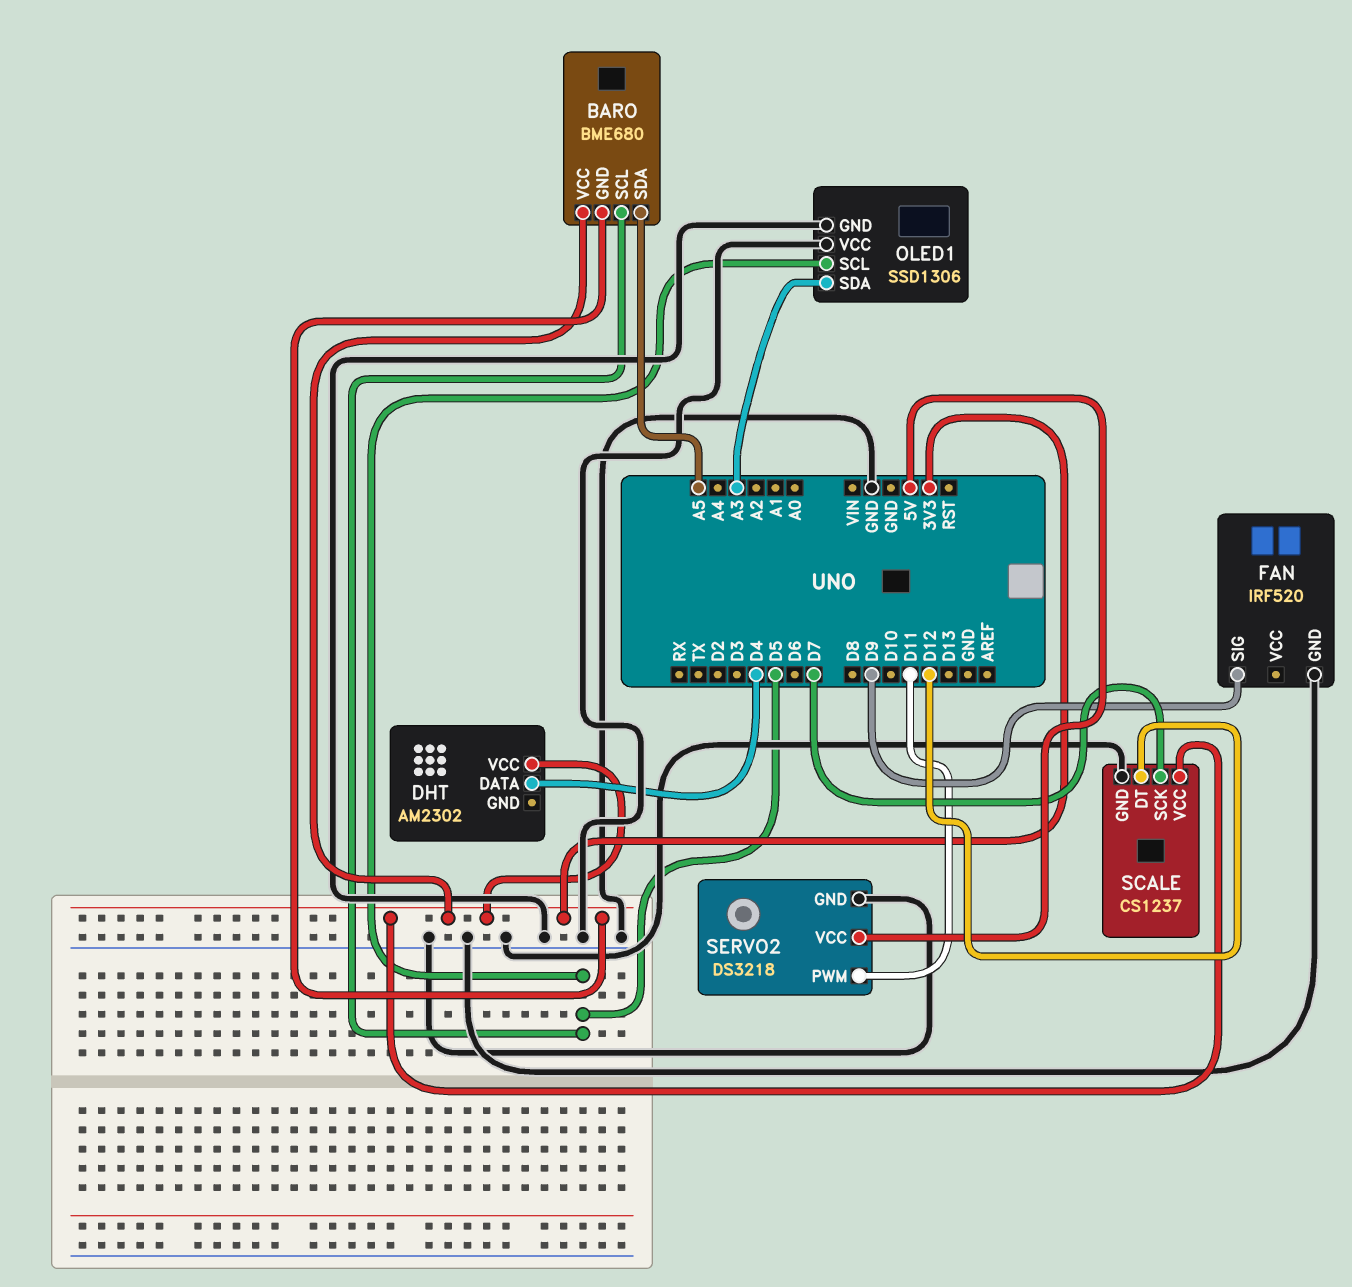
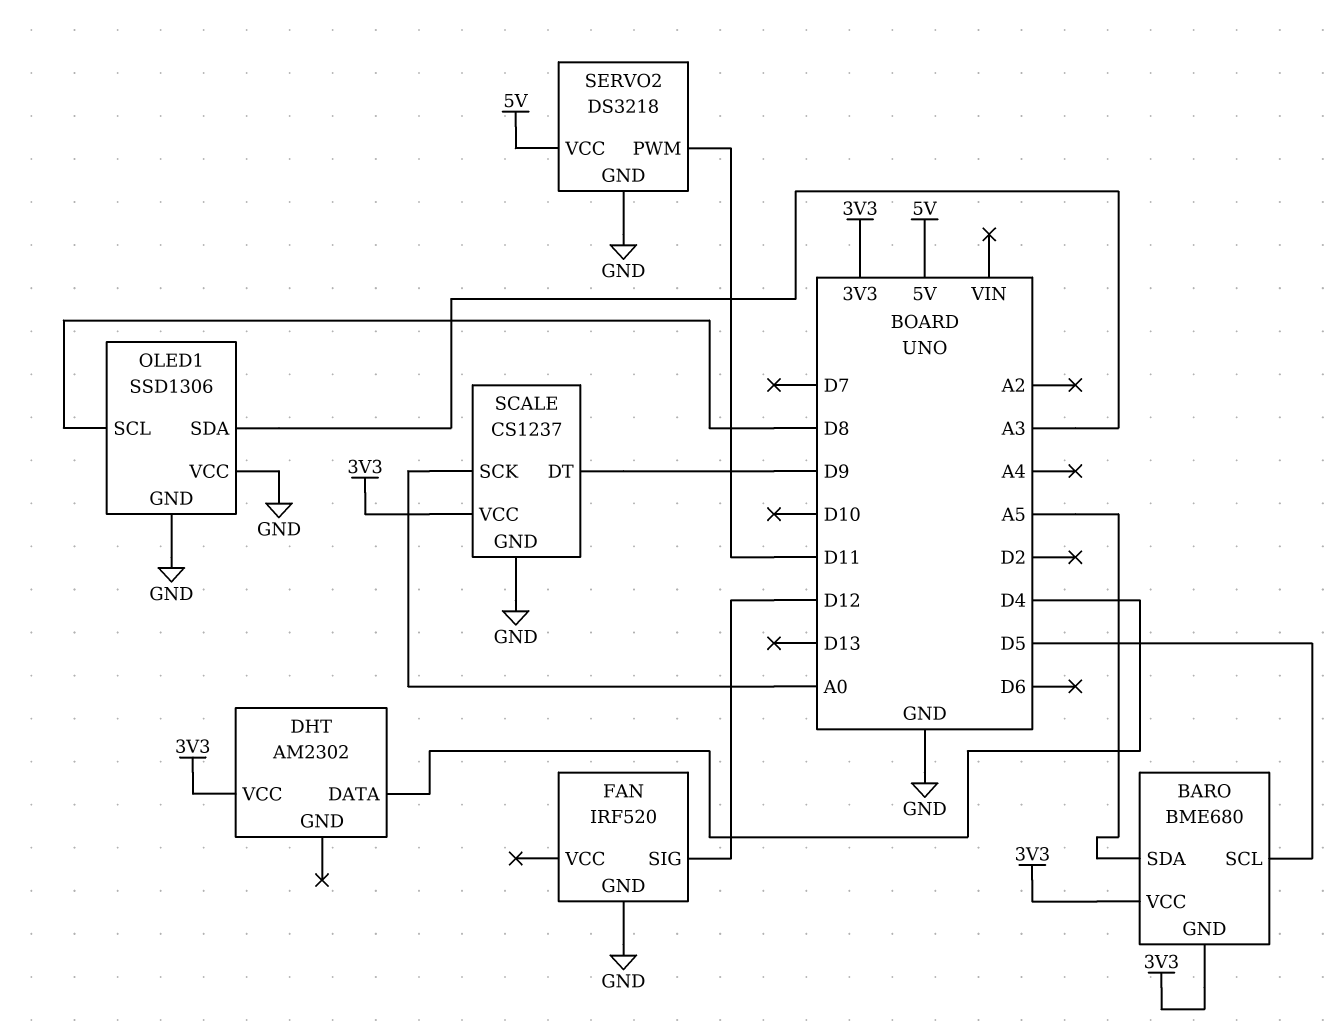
FAN pin SIG: D9 -> D12
OLED1 pin SCL: D5 -> D8
SCALE pin DT: D12 -> D9
SCALE pin SCK: D7 -> A0

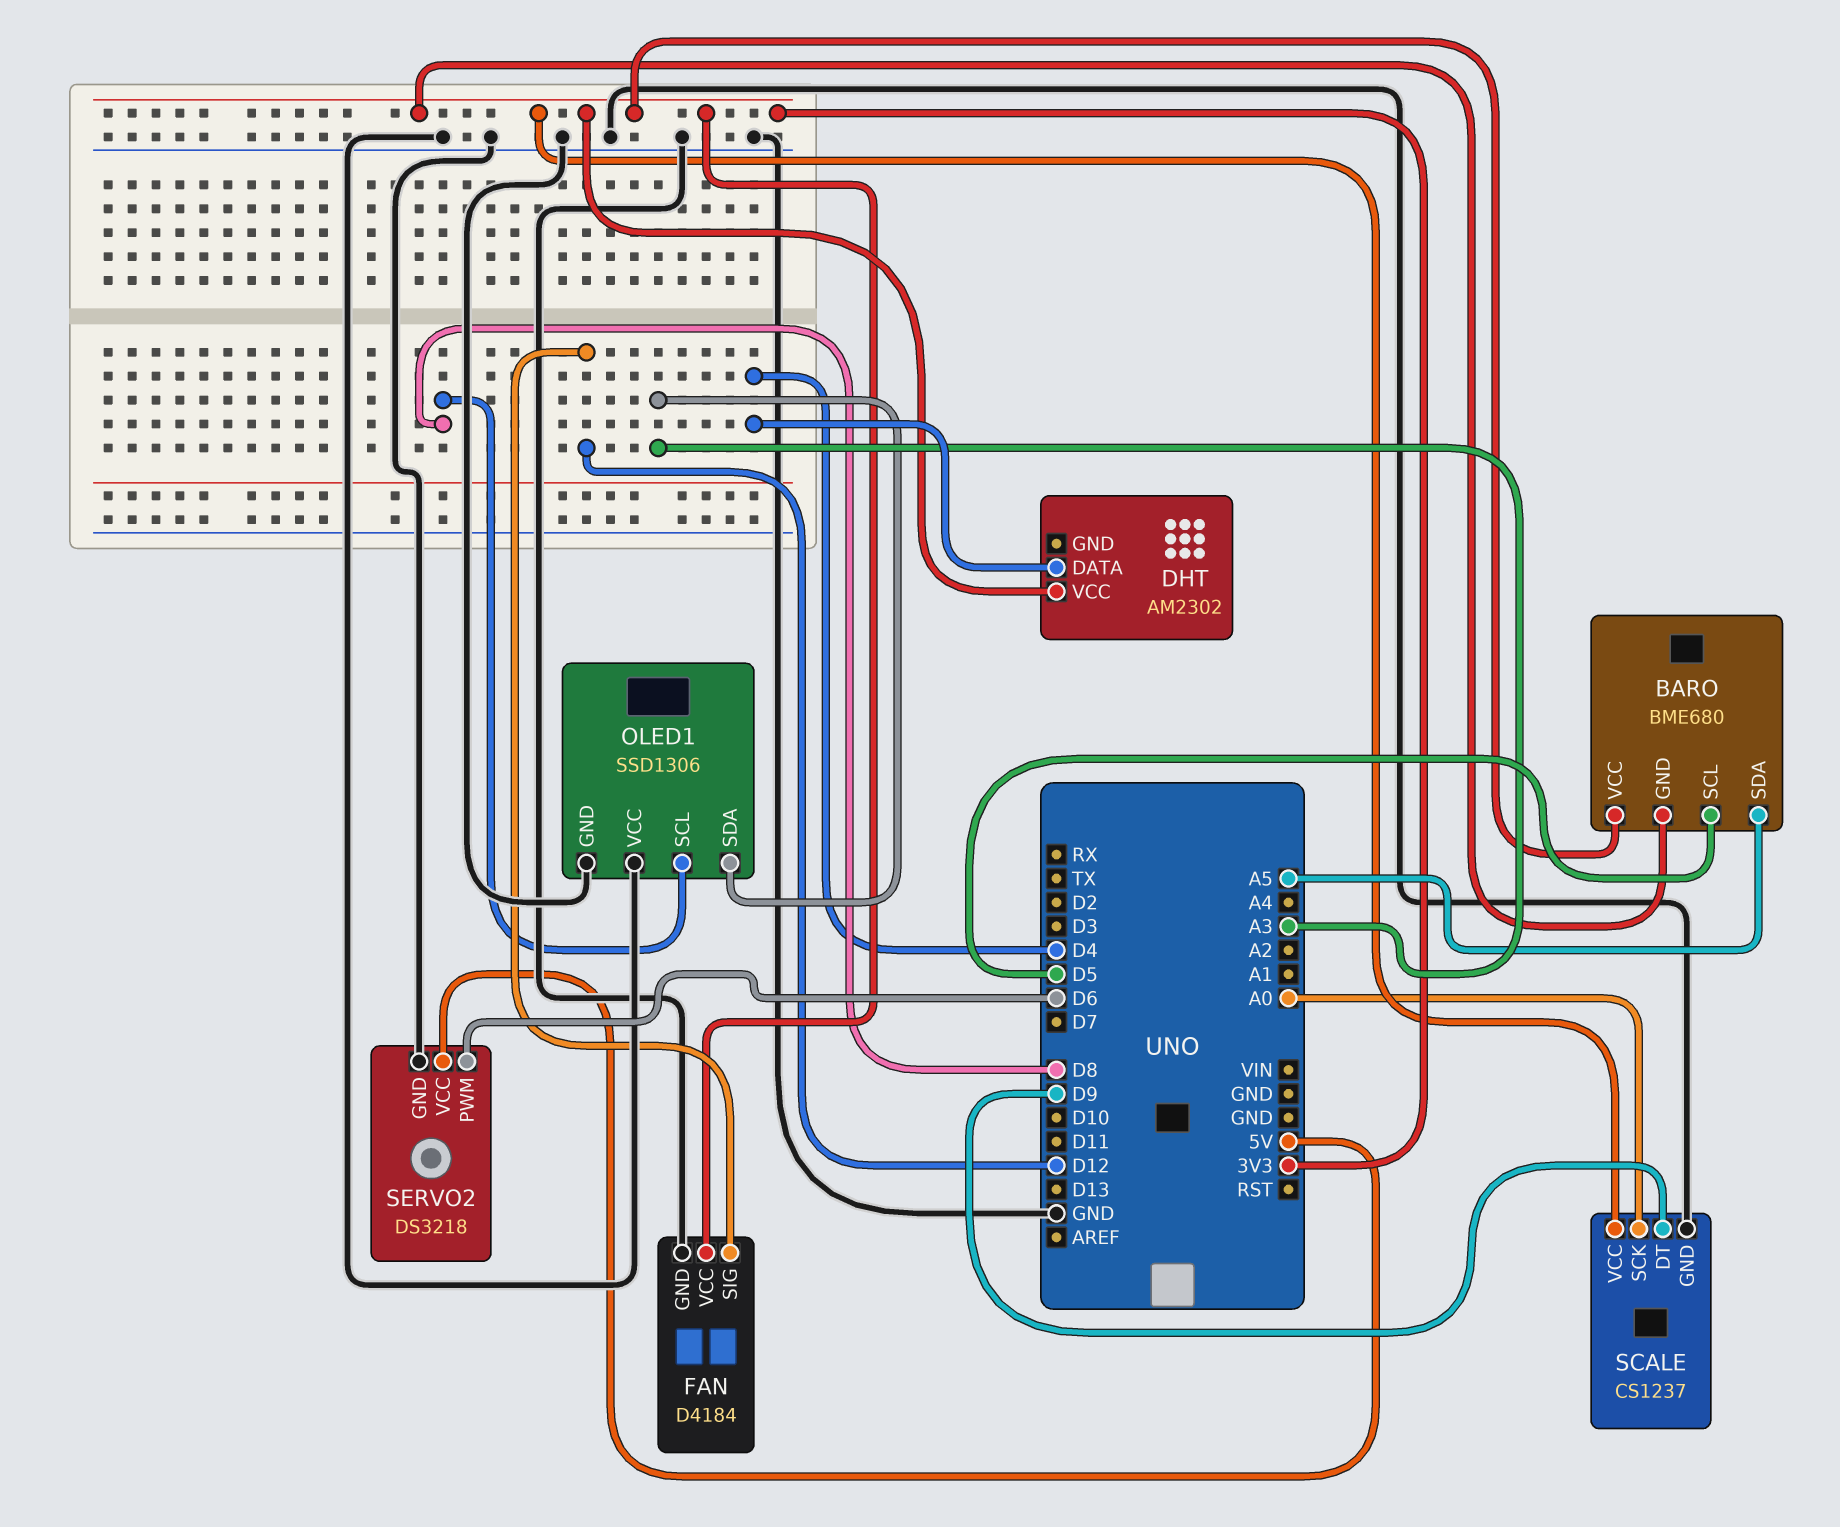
FAN: IRF520 -> D4184
FAN pin VCC: none -> 3V3
SERVO2 pin PWM: D11 -> D6

